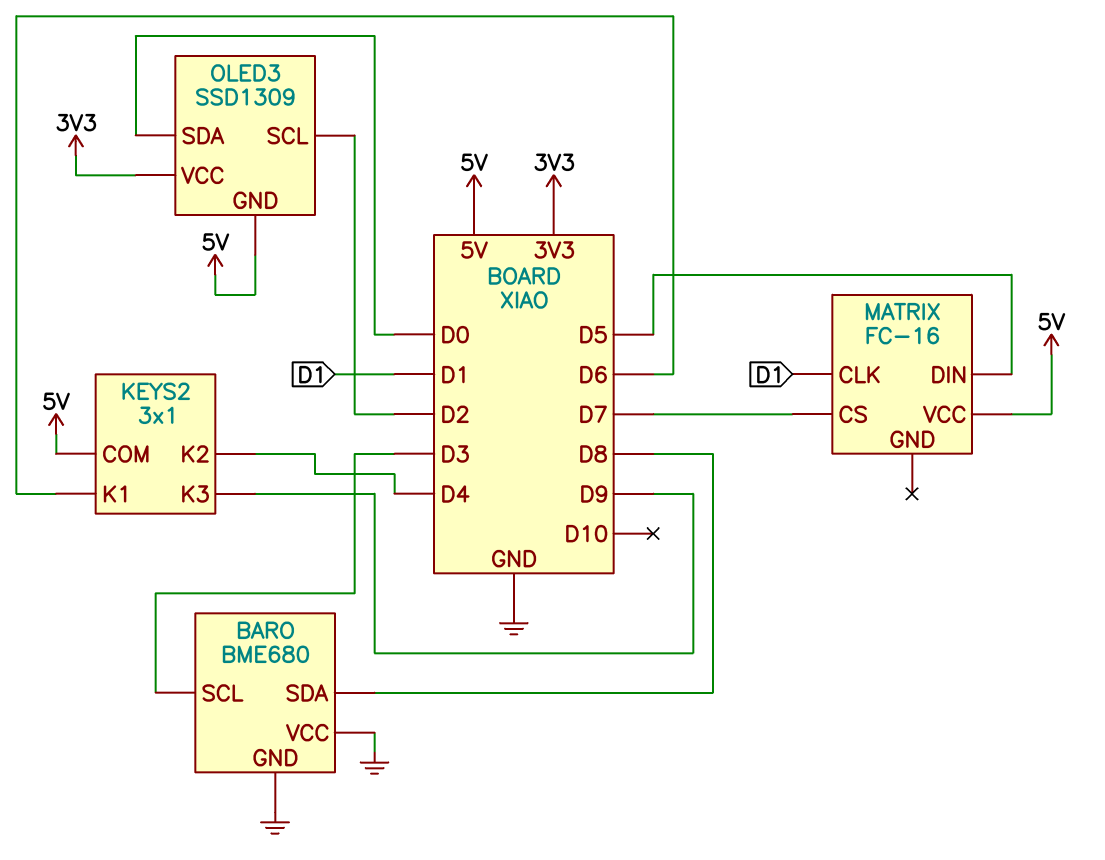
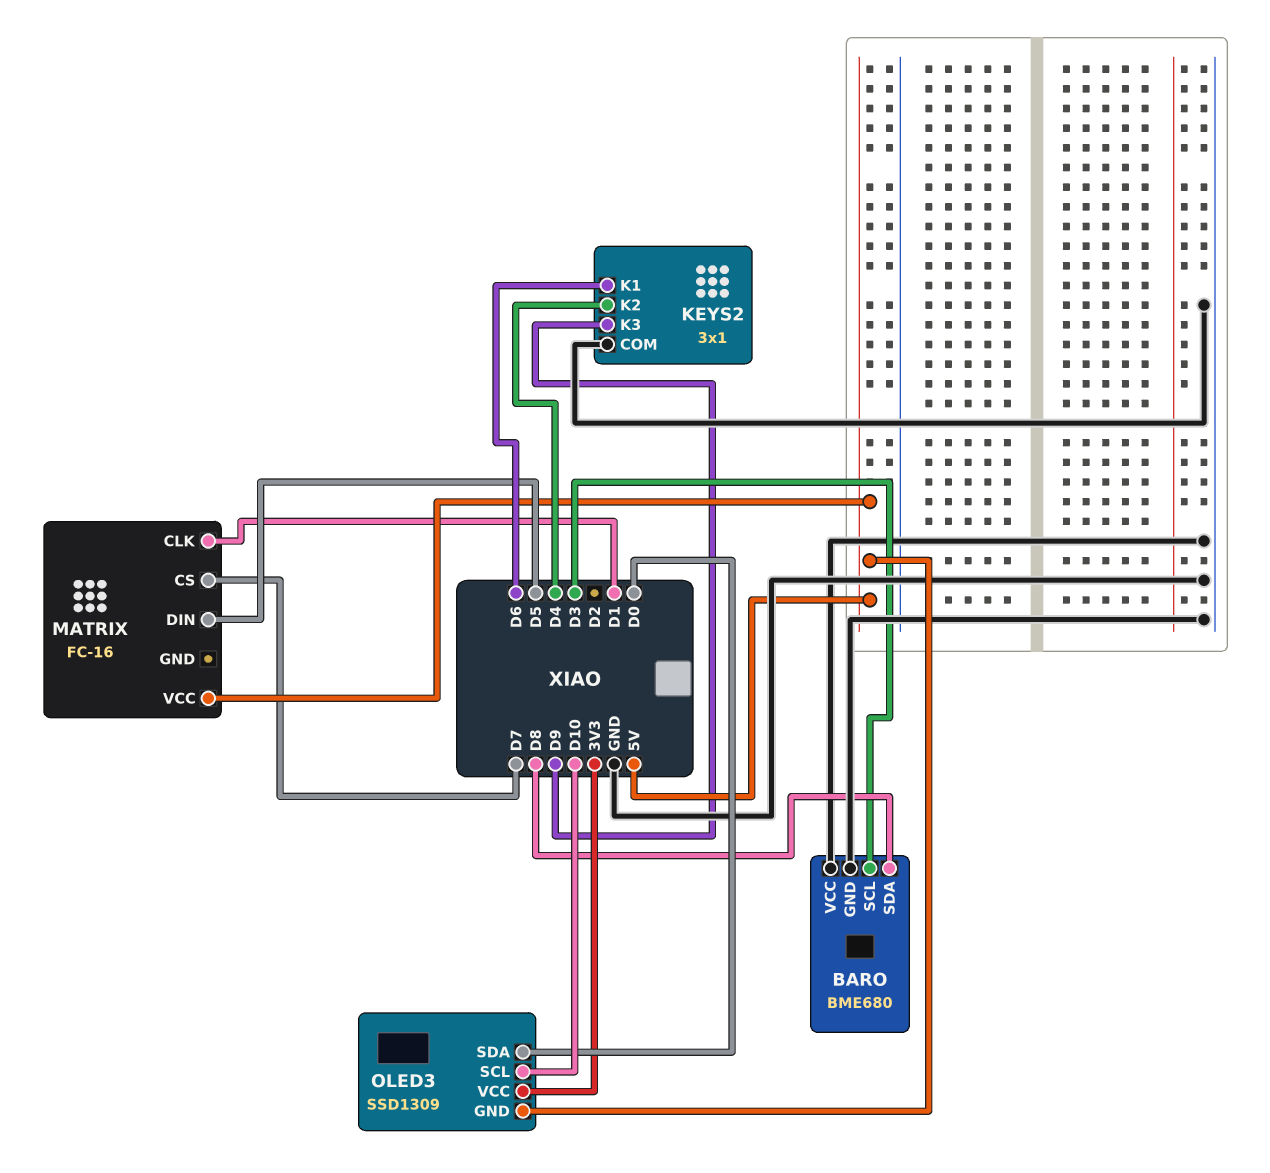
KEYS2 pin COM: 5V -> GND
OLED3 pin SCL: D2 -> D10

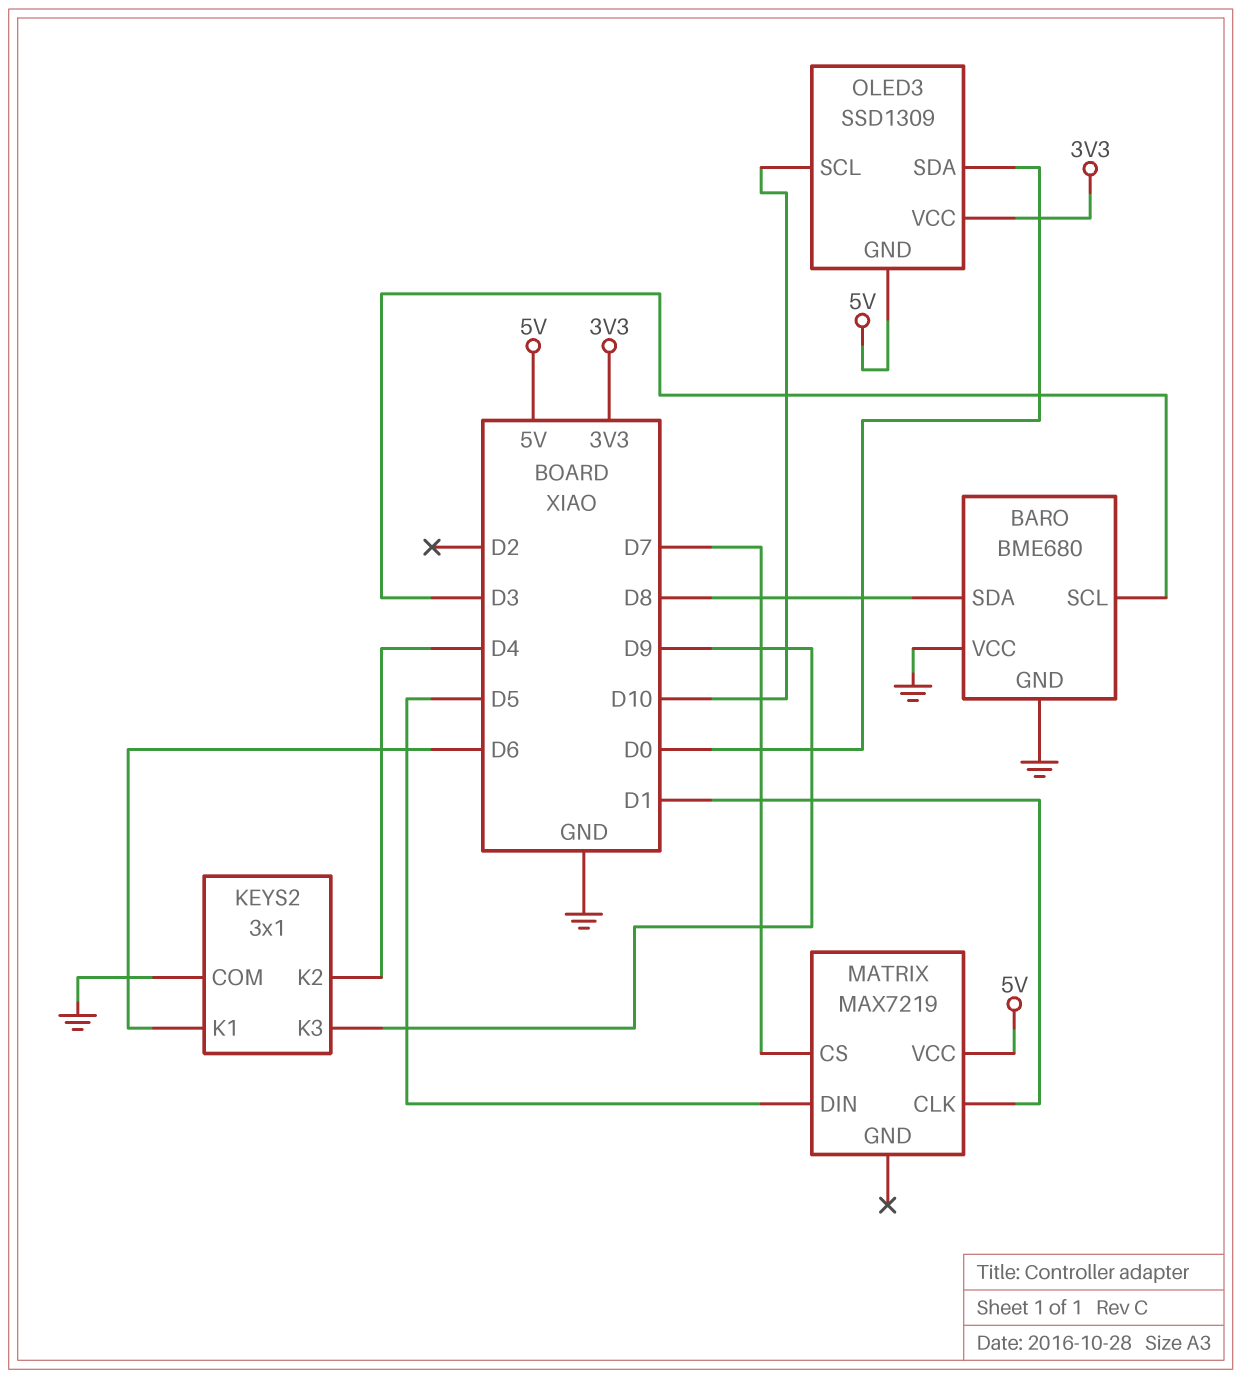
MATRIX: FC-16 -> MAX7219

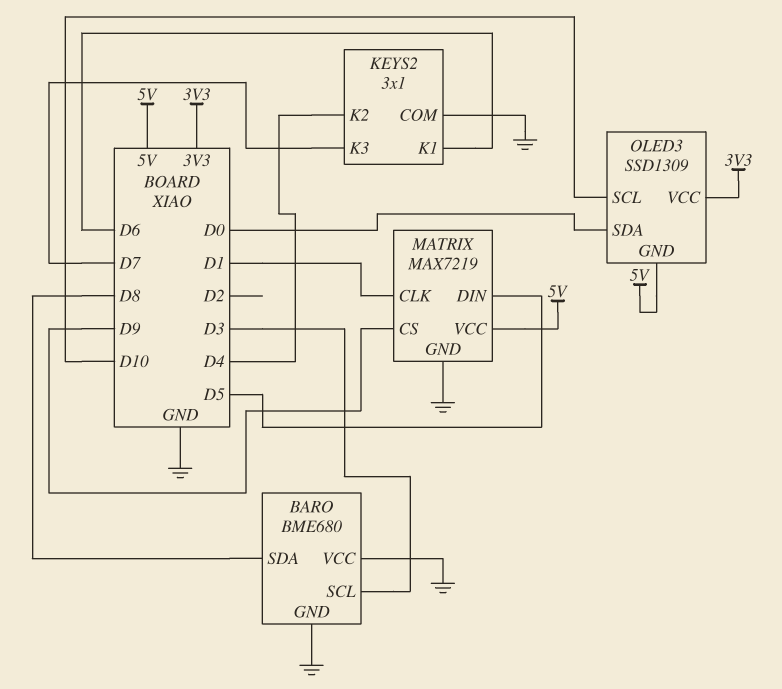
KEYS2 pin K3: D9 -> D7
MATRIX pin CS: D7 -> D9
MATRIX pin GND: none -> GND

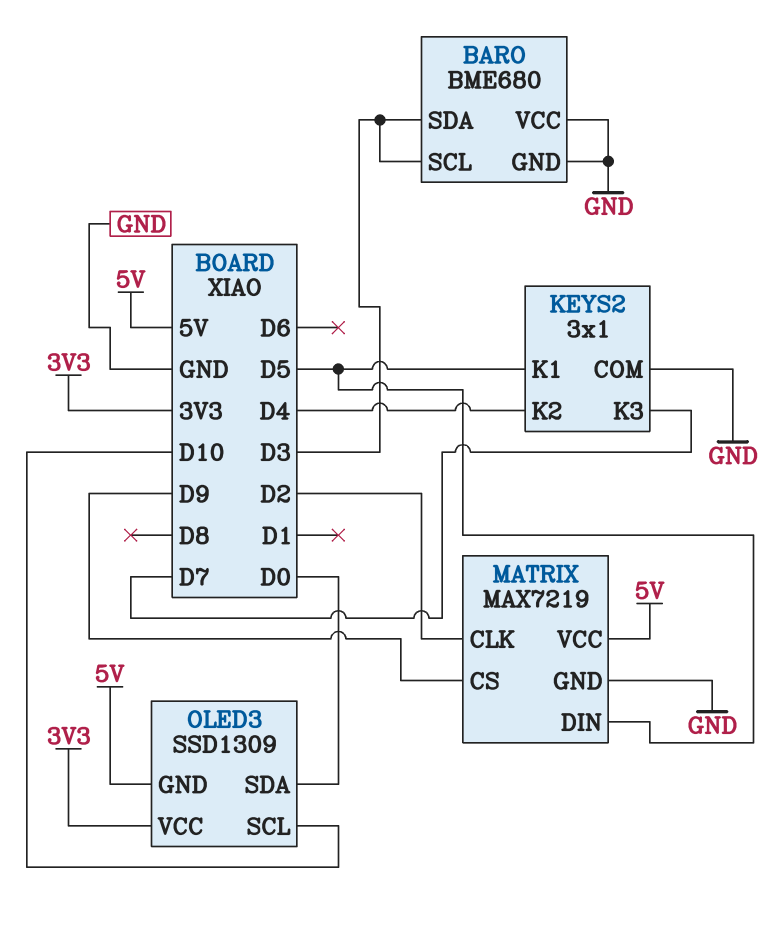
BARO pin SDA: D8 -> D3
KEYS2 pin K1: D6 -> D5
MATRIX pin CLK: D1 -> D2

